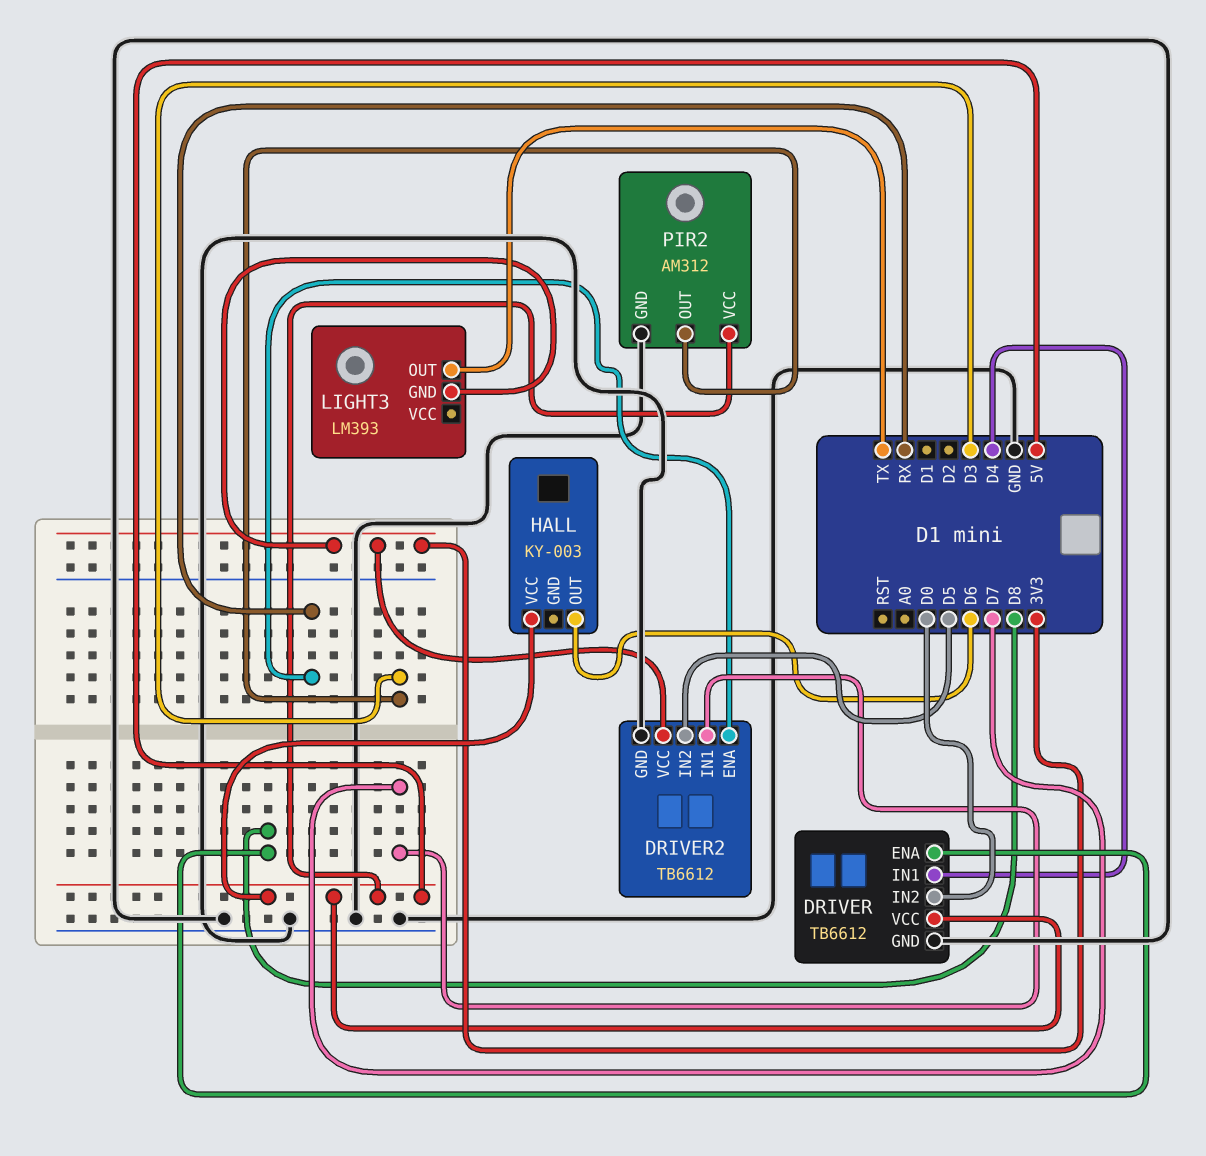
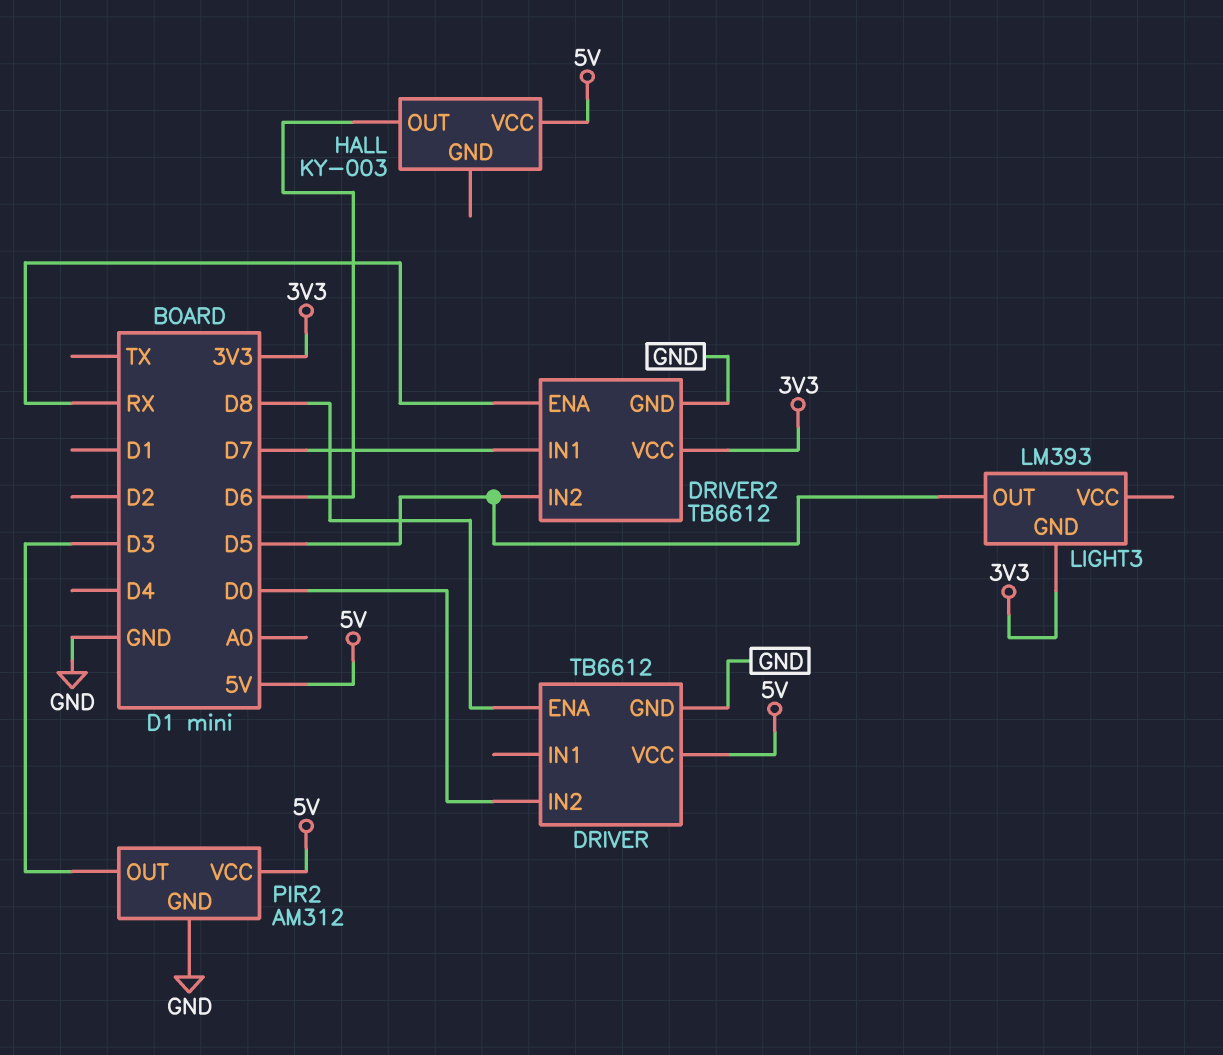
DRIVER pin IN1: D4 -> none
LIGHT3 pin OUT: TX -> D5

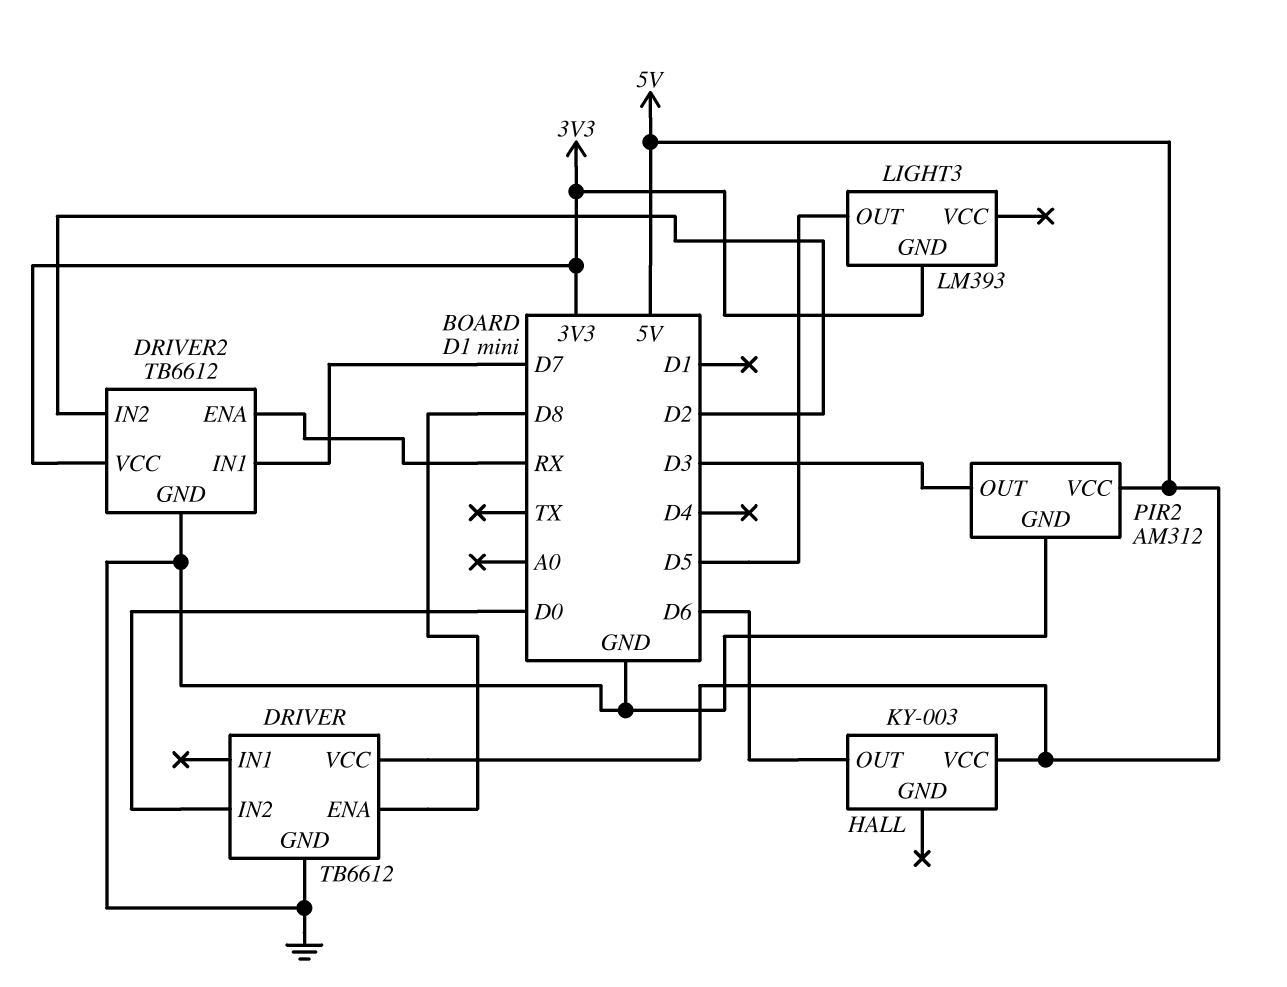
DRIVER2 pin IN2: D5 -> D2

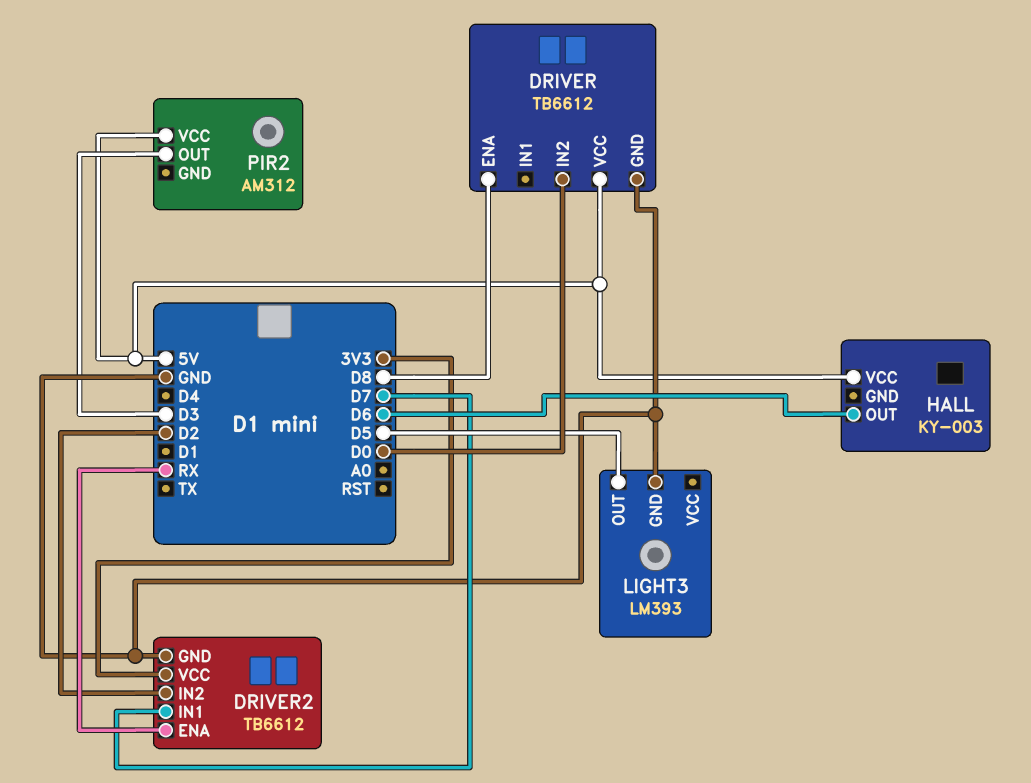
LIGHT3 pin GND: 3V3 -> GND
PIR2 pin GND: GND -> none

